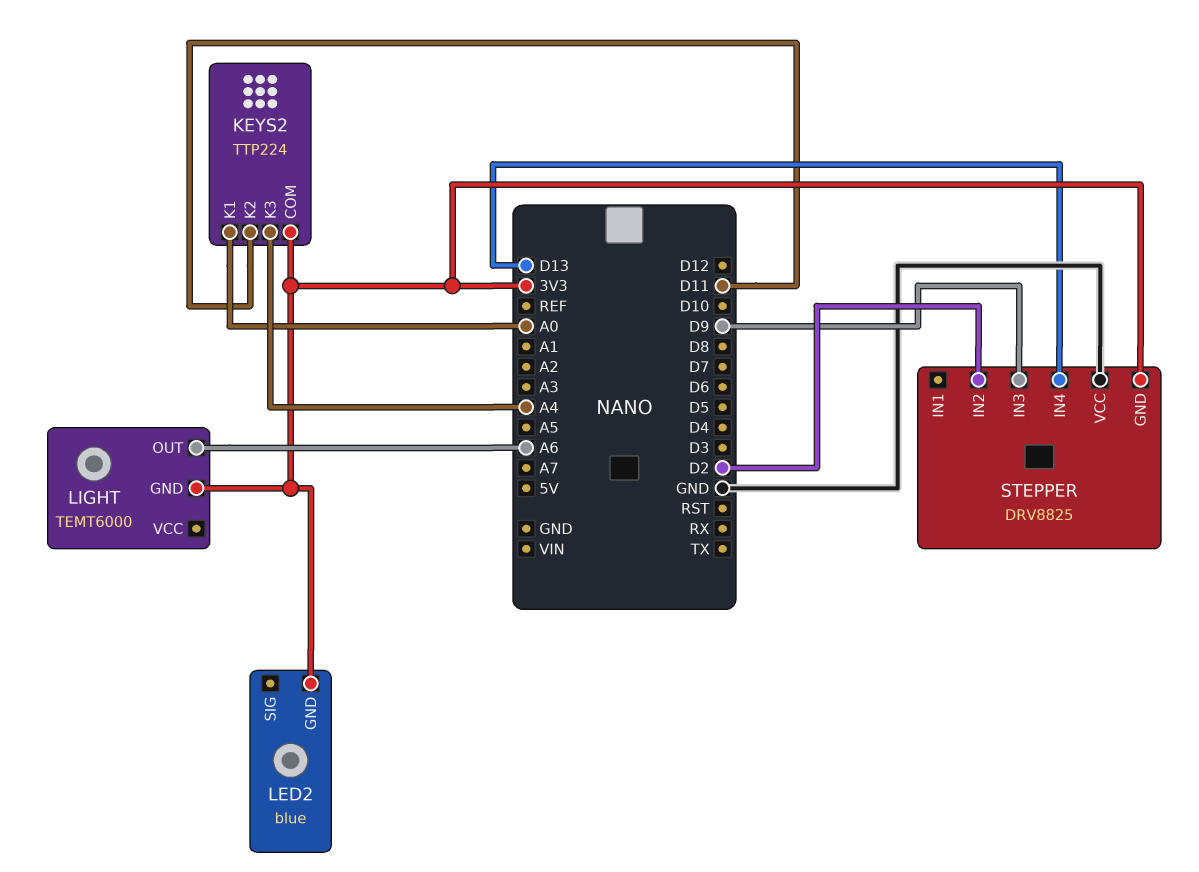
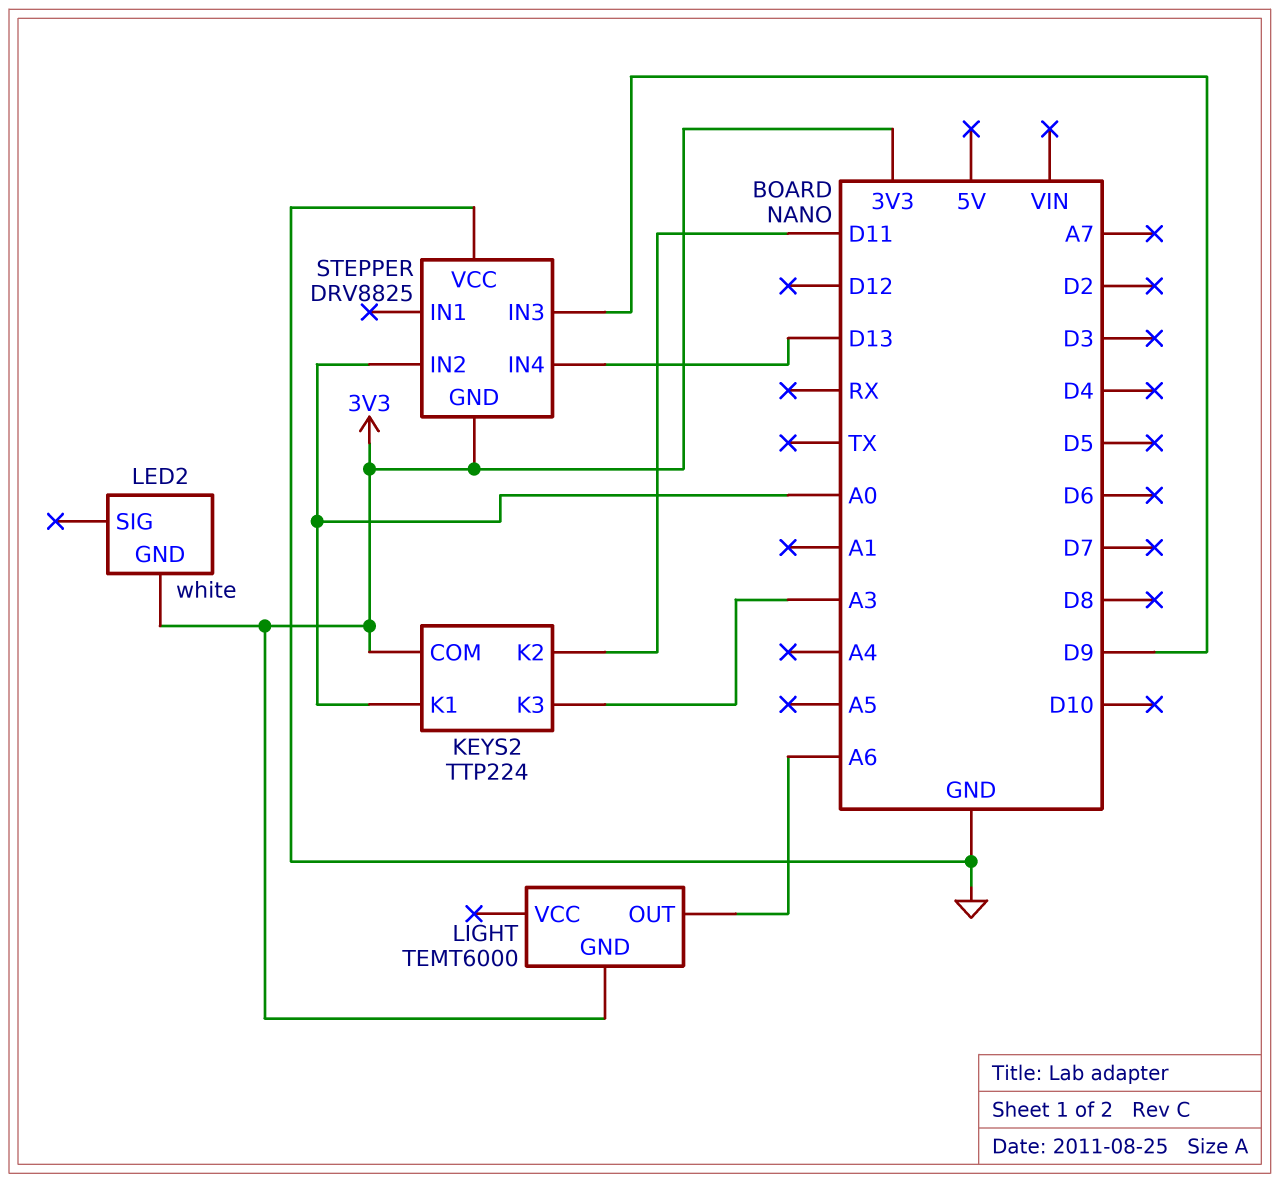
KEYS2 pin K3: A4 -> A3
LED2: blue -> white
STEPPER pin IN2: D2 -> A0

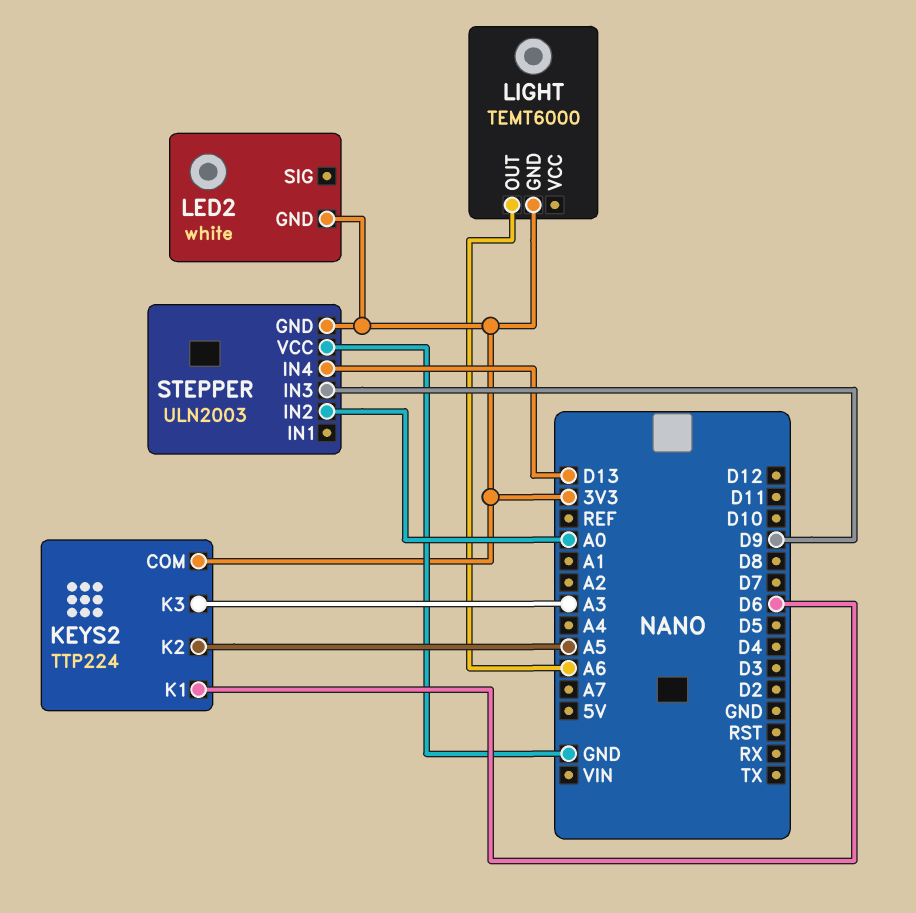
KEYS2 pin K1: A0 -> D6
KEYS2 pin K2: D11 -> A5
STEPPER: DRV8825 -> ULN2003

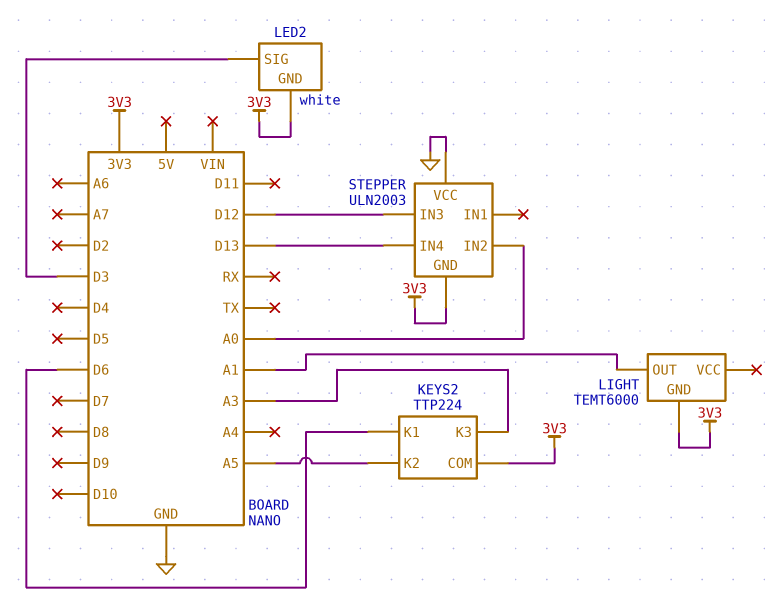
LED2 pin SIG: none -> D3
LIGHT pin OUT: A6 -> A1
STEPPER pin IN3: D9 -> D12

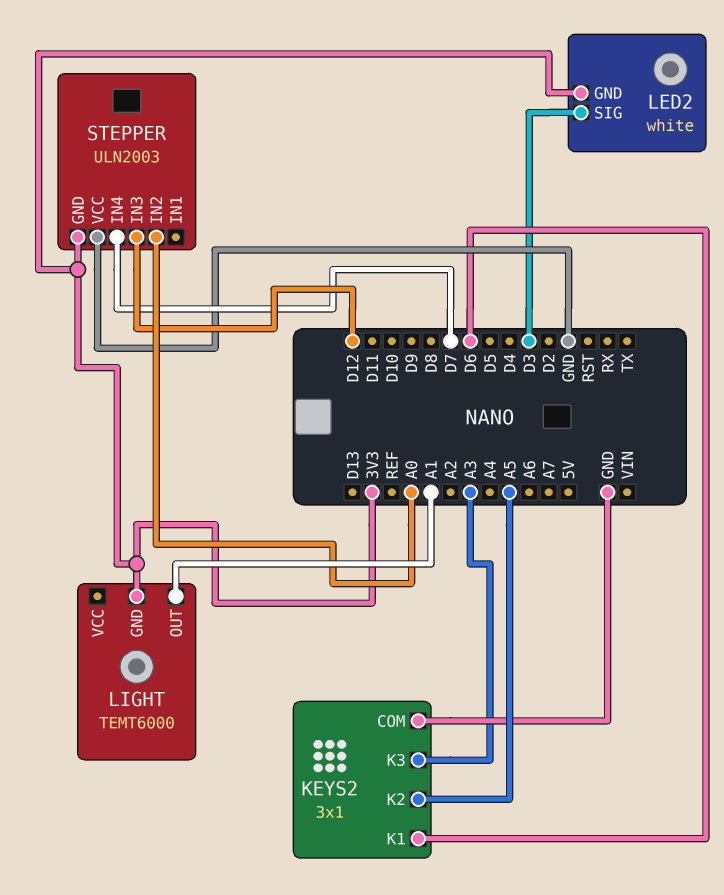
KEYS2: TTP224 -> 3x1
KEYS2 pin COM: 3V3 -> GND
STEPPER pin IN4: D13 -> D7

